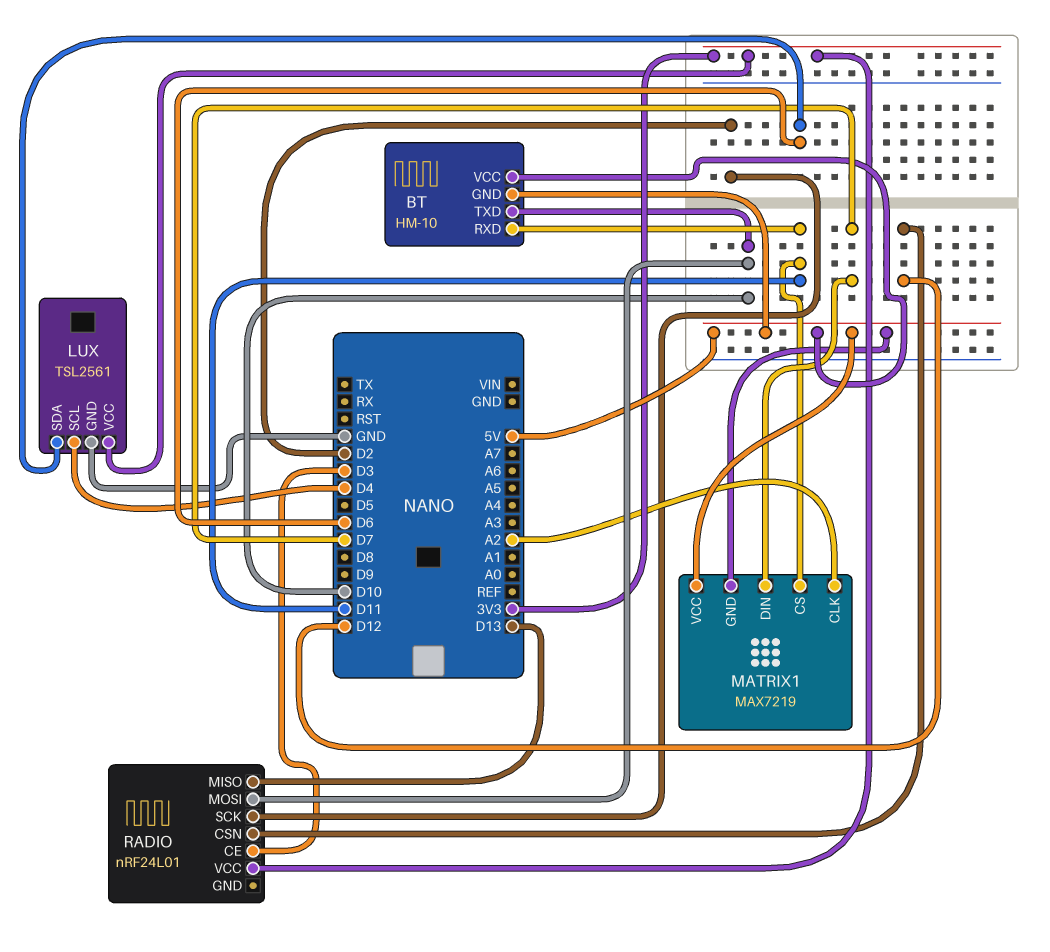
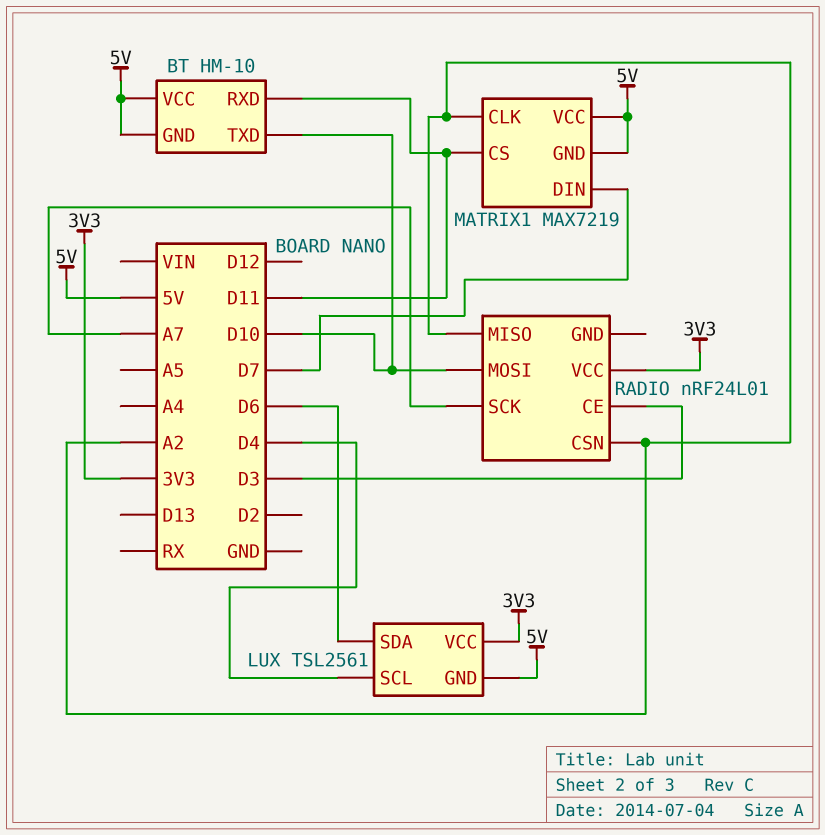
LUX pin GND: GND -> 5V
RADIO pin CSN: D12 -> A2
RADIO pin MISO: D13 -> A2
RADIO pin SCK: D2 -> A7

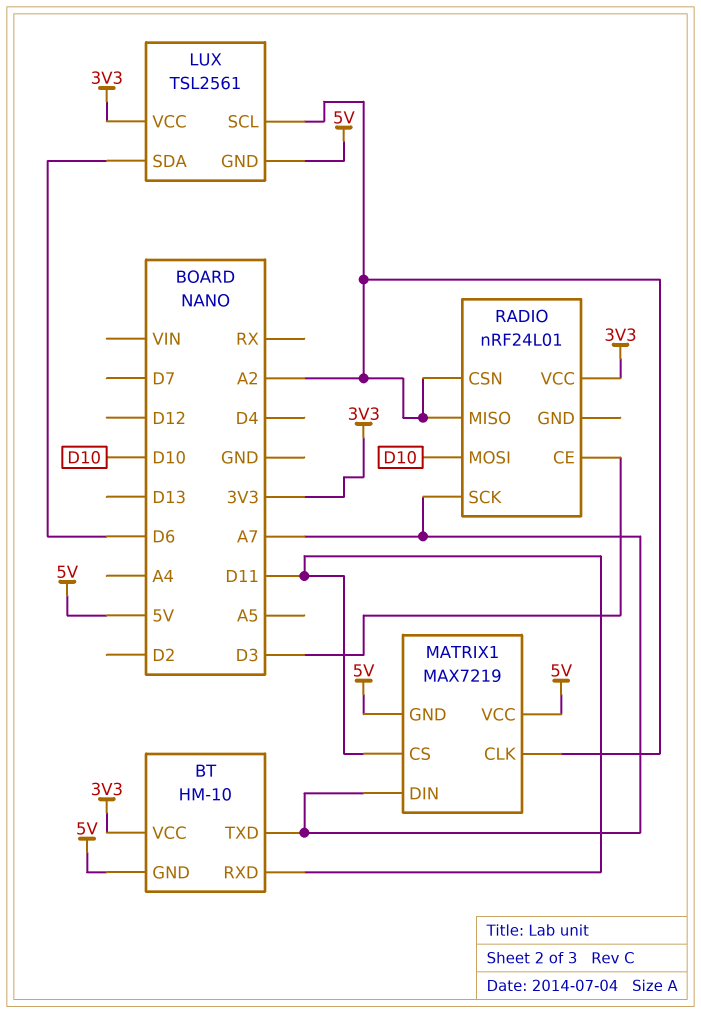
BT pin TXD: D10 -> A7
BT pin VCC: 5V -> 3V3
LUX pin SCL: D4 -> A2
MATRIX1 pin DIN: D7 -> A7

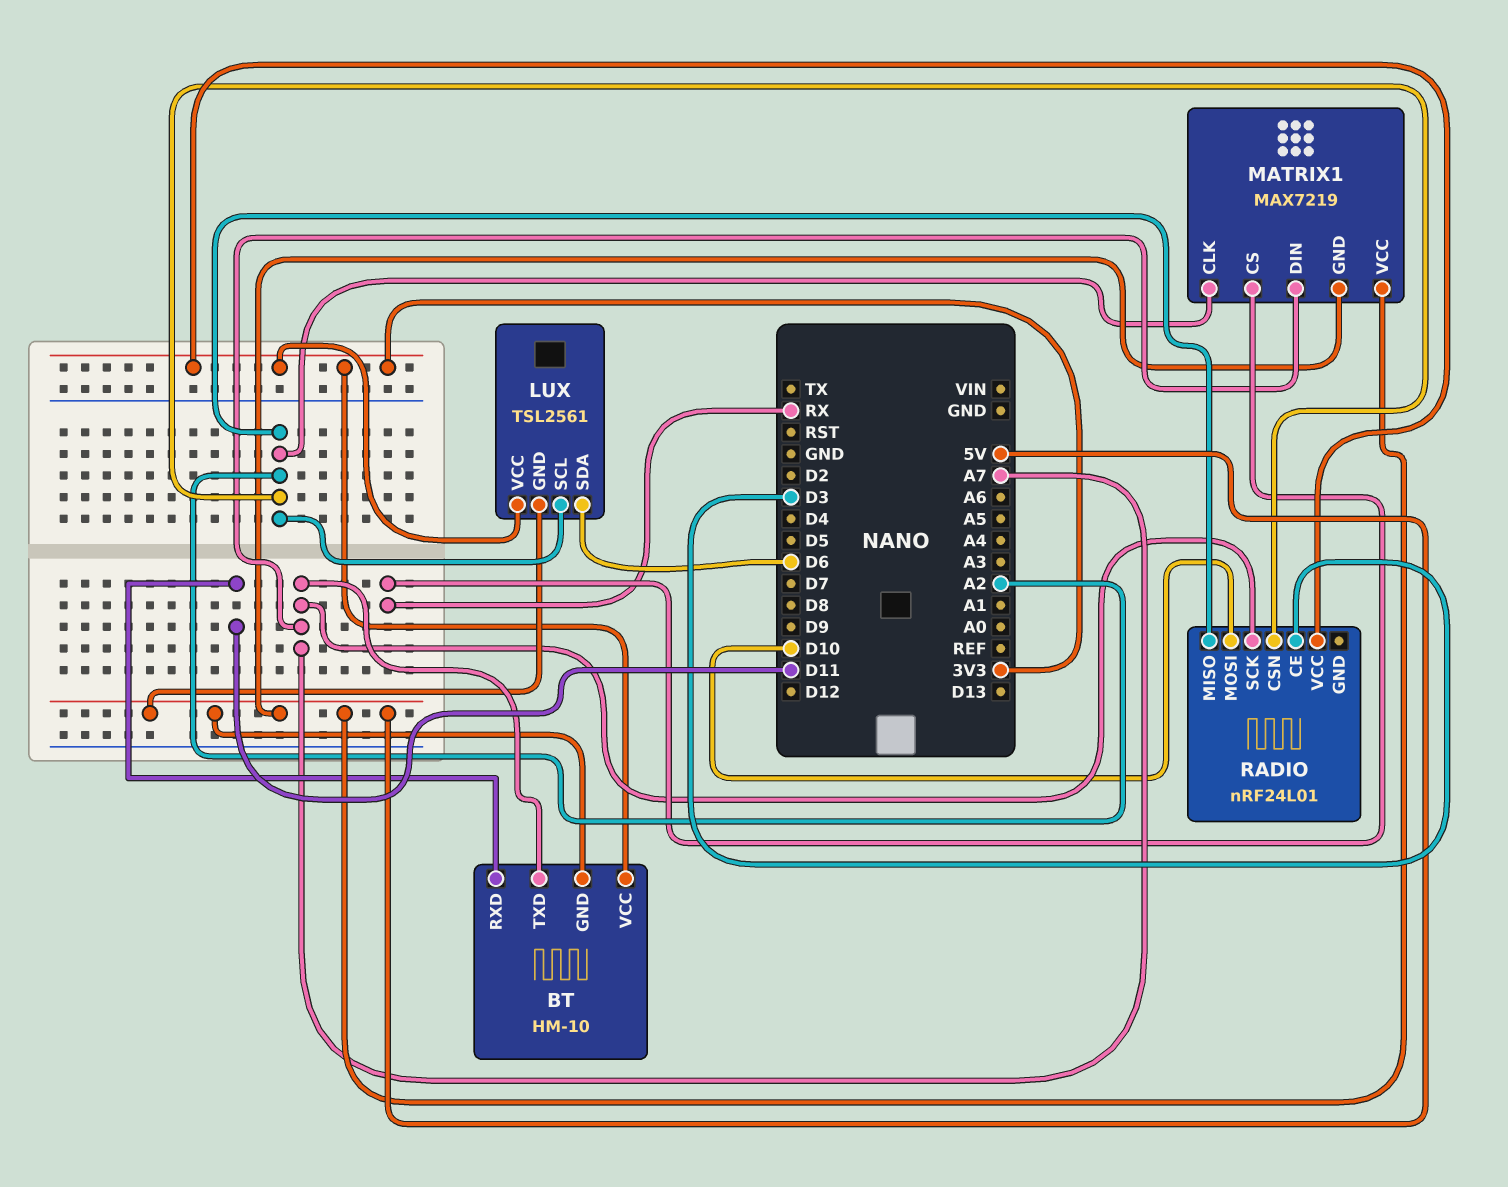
MATRIX1 pin CS: D11 -> RX

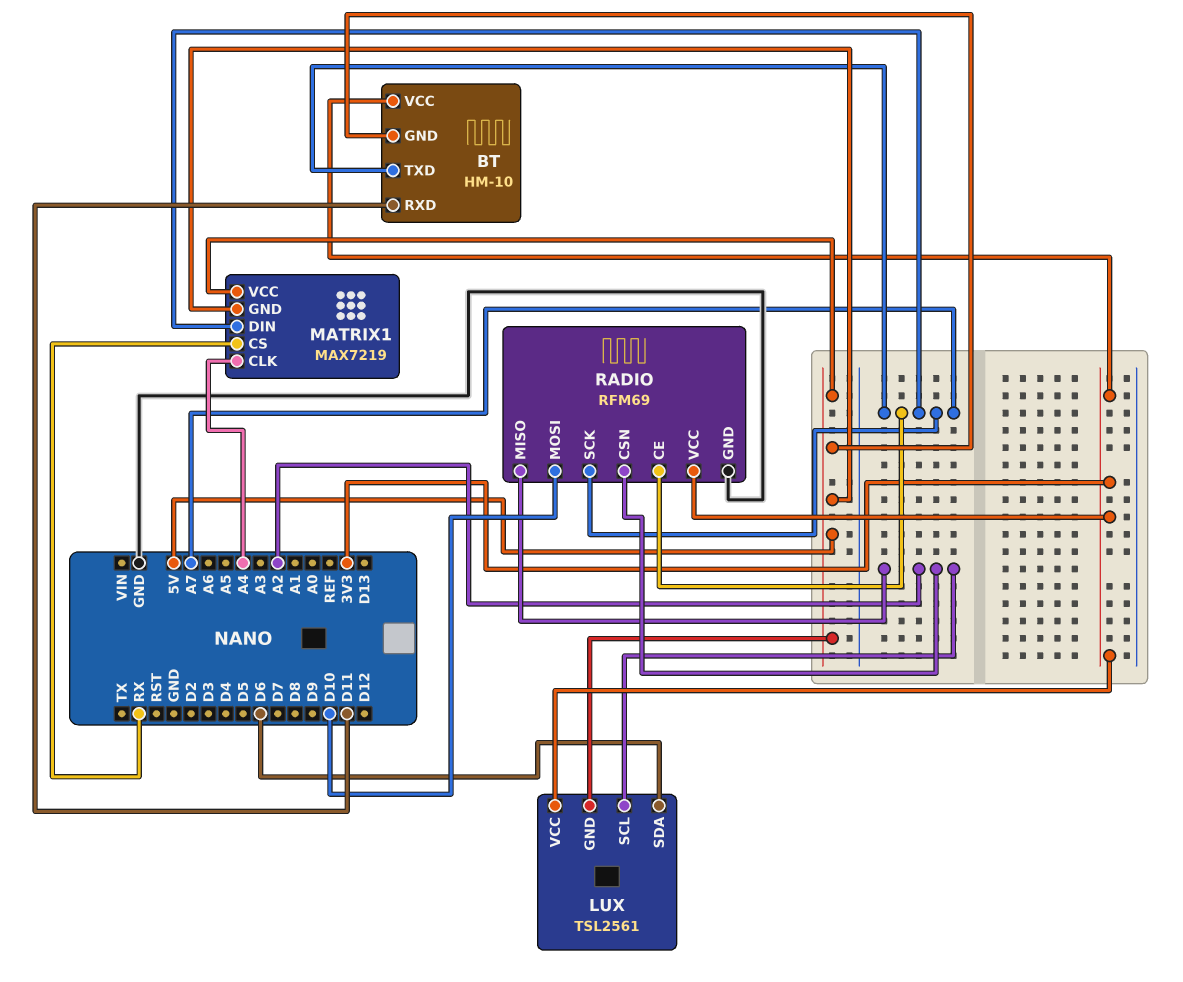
MATRIX1 pin CLK: A2 -> A4
RADIO: nRF24L01 -> RFM69
RADIO pin CE: D3 -> A7
RADIO pin GND: none -> GND

